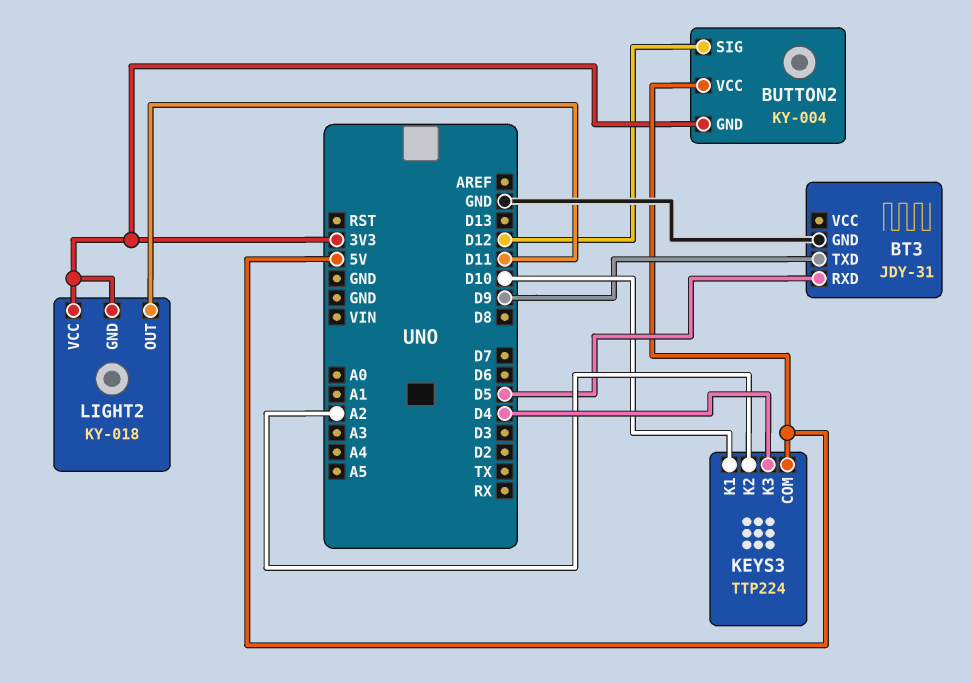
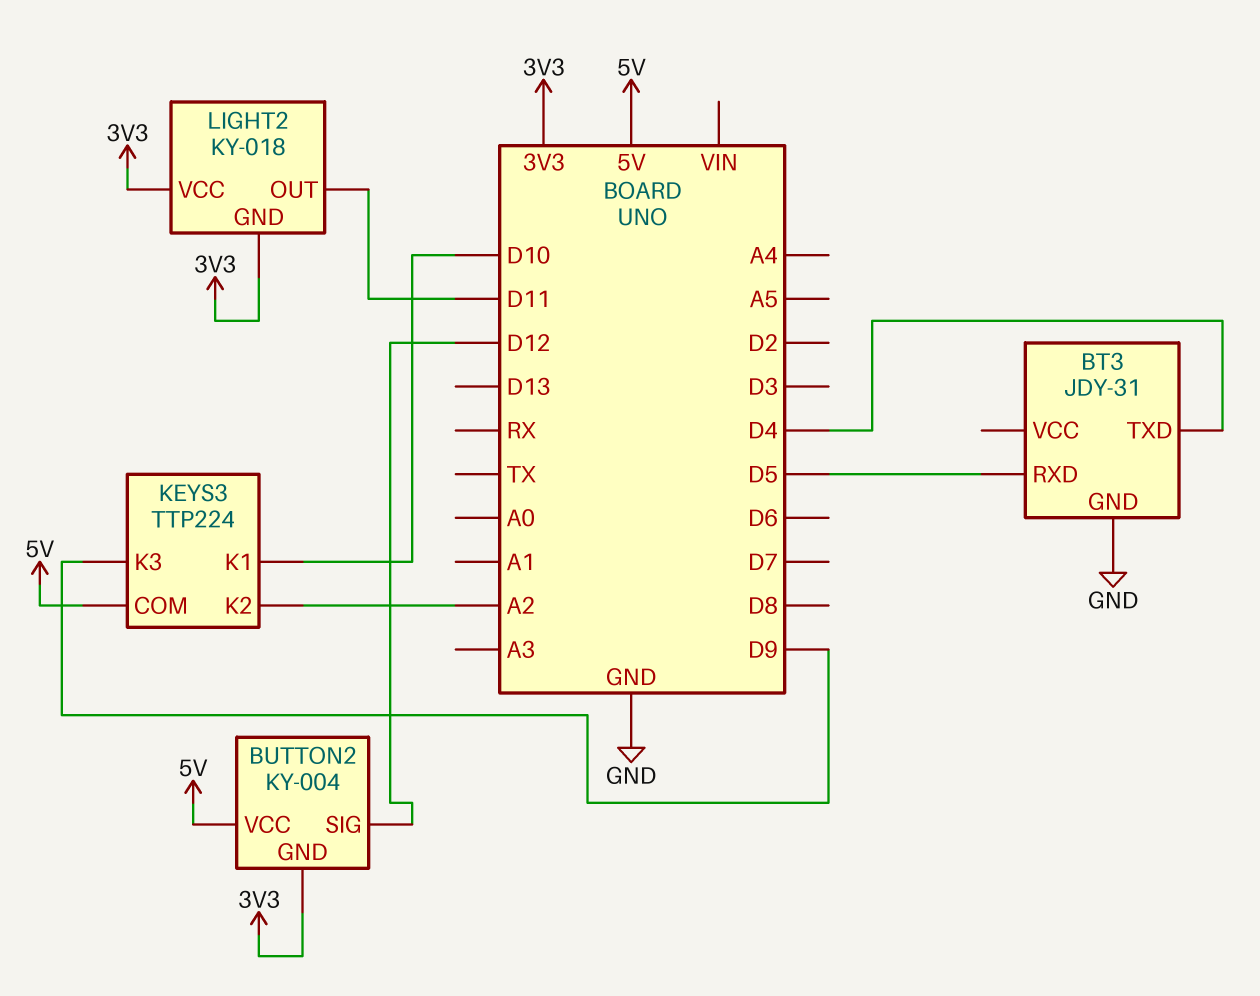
BT3 pin TXD: D9 -> D4
KEYS3 pin K3: D4 -> D9

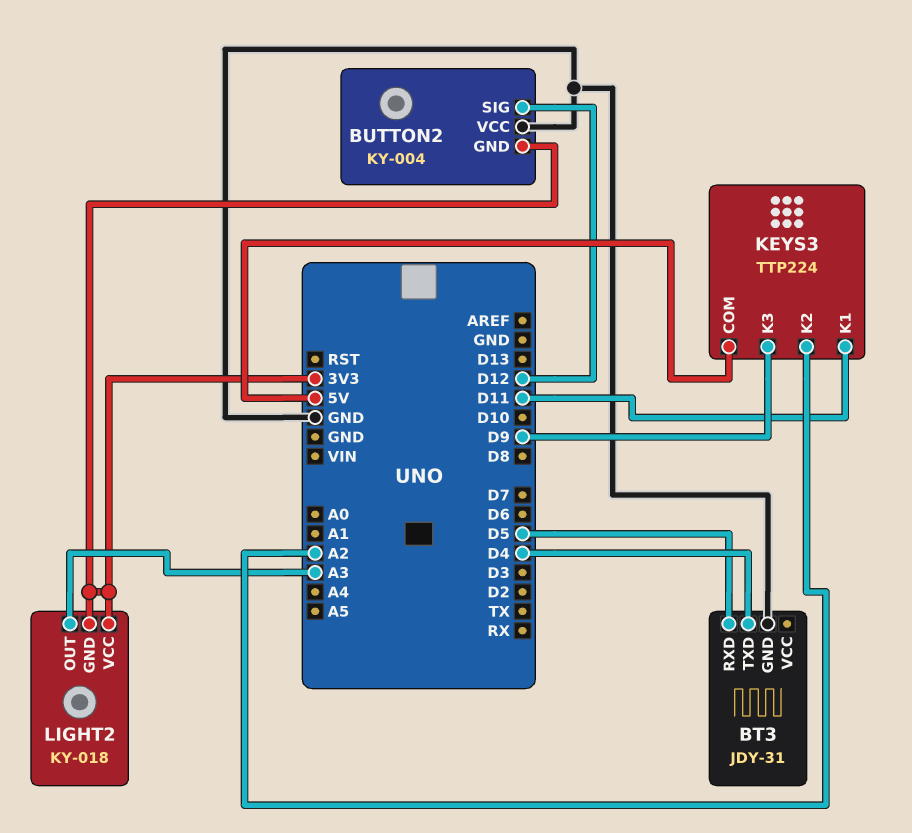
BUTTON2 pin VCC: 5V -> GND
KEYS3 pin K1: D10 -> D11
LIGHT2 pin OUT: D11 -> A3

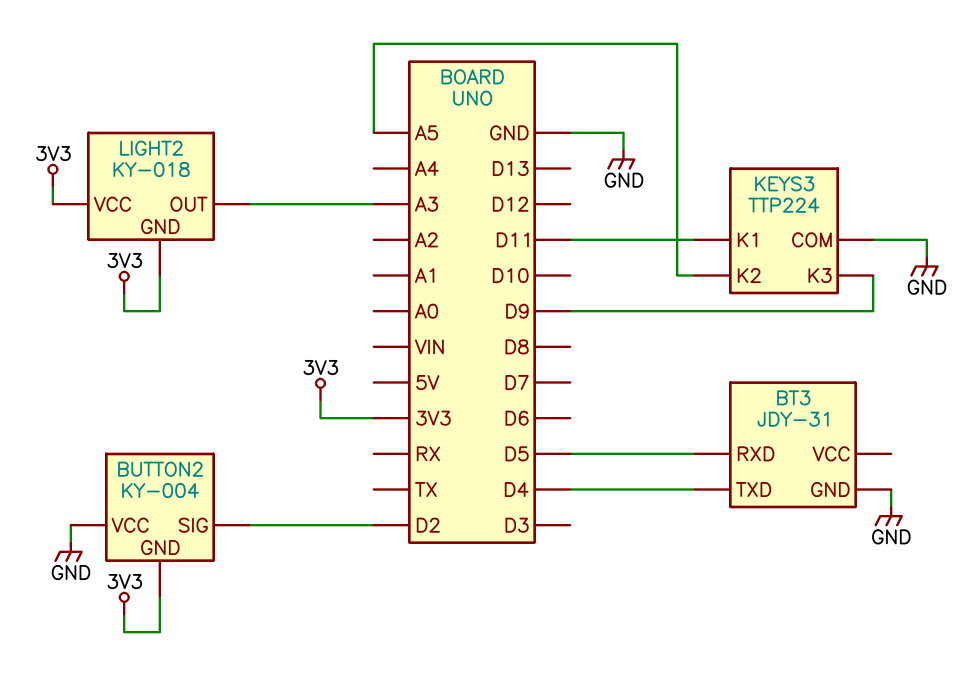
BUTTON2 pin SIG: D12 -> D2
KEYS3 pin COM: 5V -> GND
KEYS3 pin K2: A2 -> A5

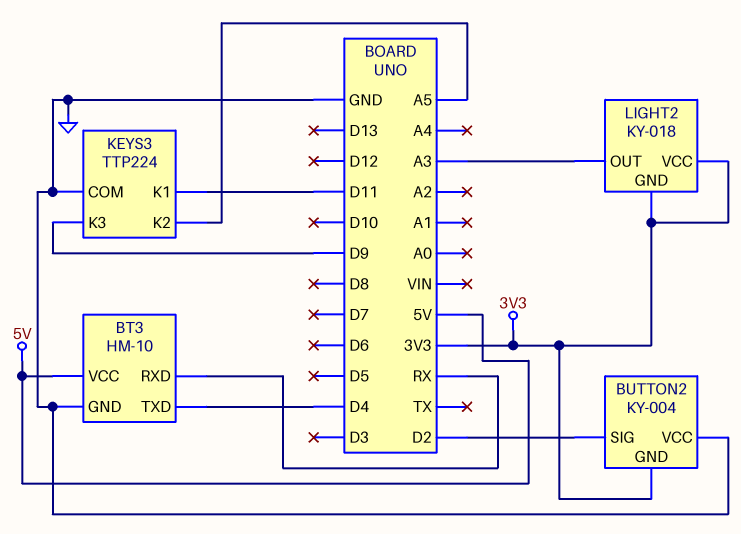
BT3: JDY-31 -> HM-10
BT3 pin RXD: D5 -> RX
BT3 pin VCC: none -> 5V

